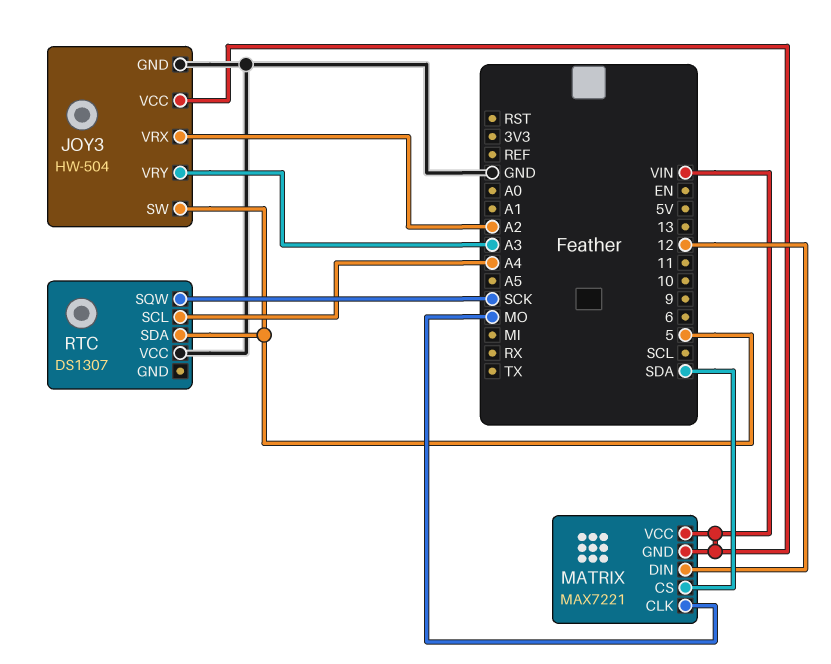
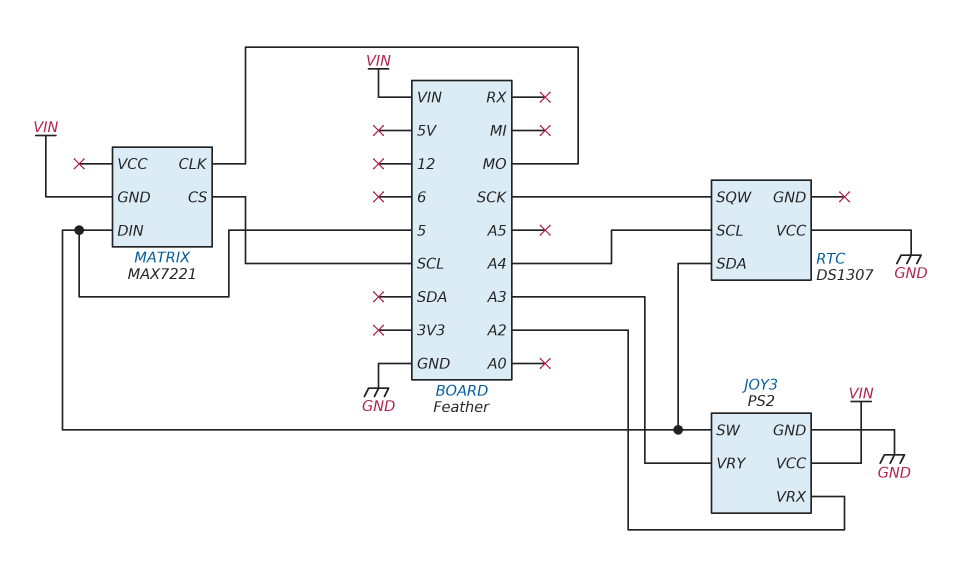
JOY3: HW-504 -> PS2
MATRIX pin CS: SDA -> SCL
MATRIX pin DIN: 12 -> 5
MATRIX pin VCC: VIN -> none

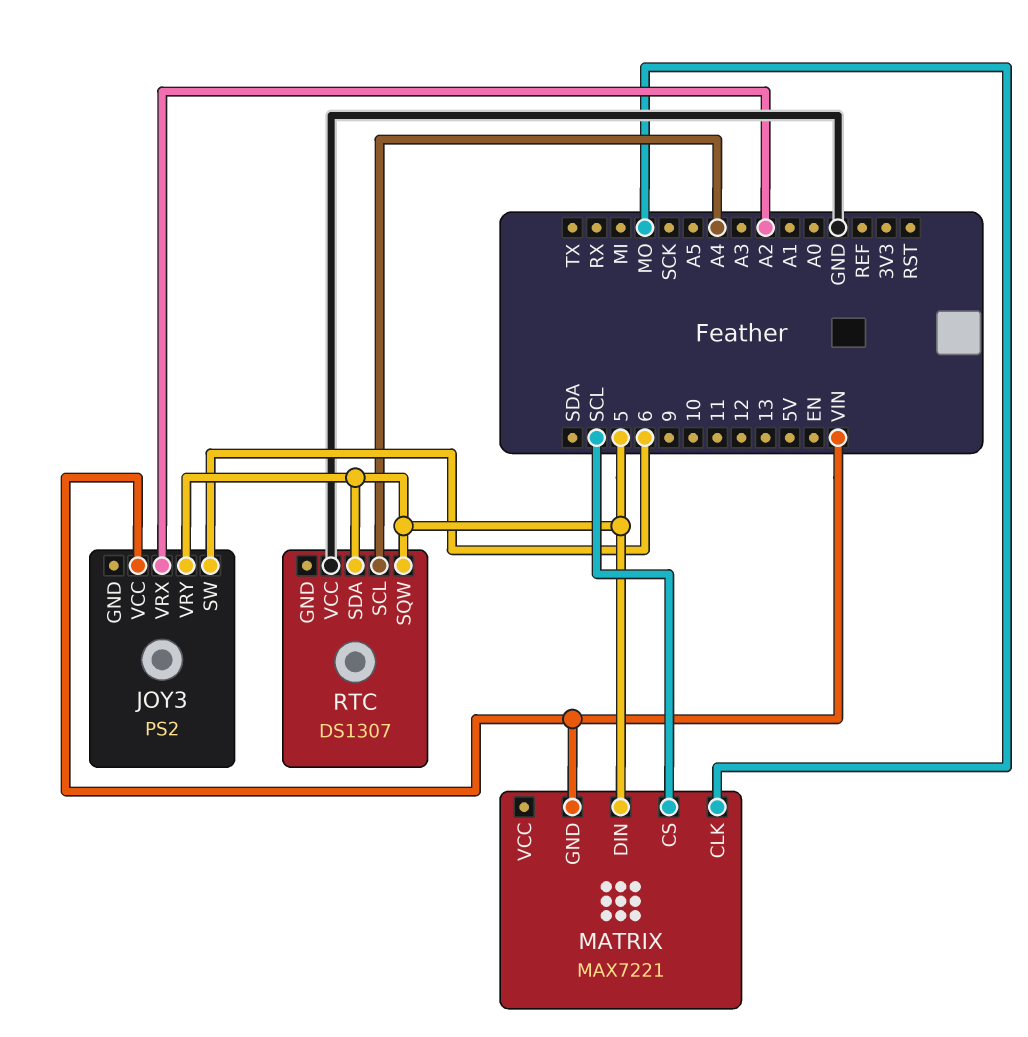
JOY3 pin GND: GND -> none
JOY3 pin SW: 5 -> 6
JOY3 pin VRY: A3 -> 5
RTC pin SQW: SCK -> 5

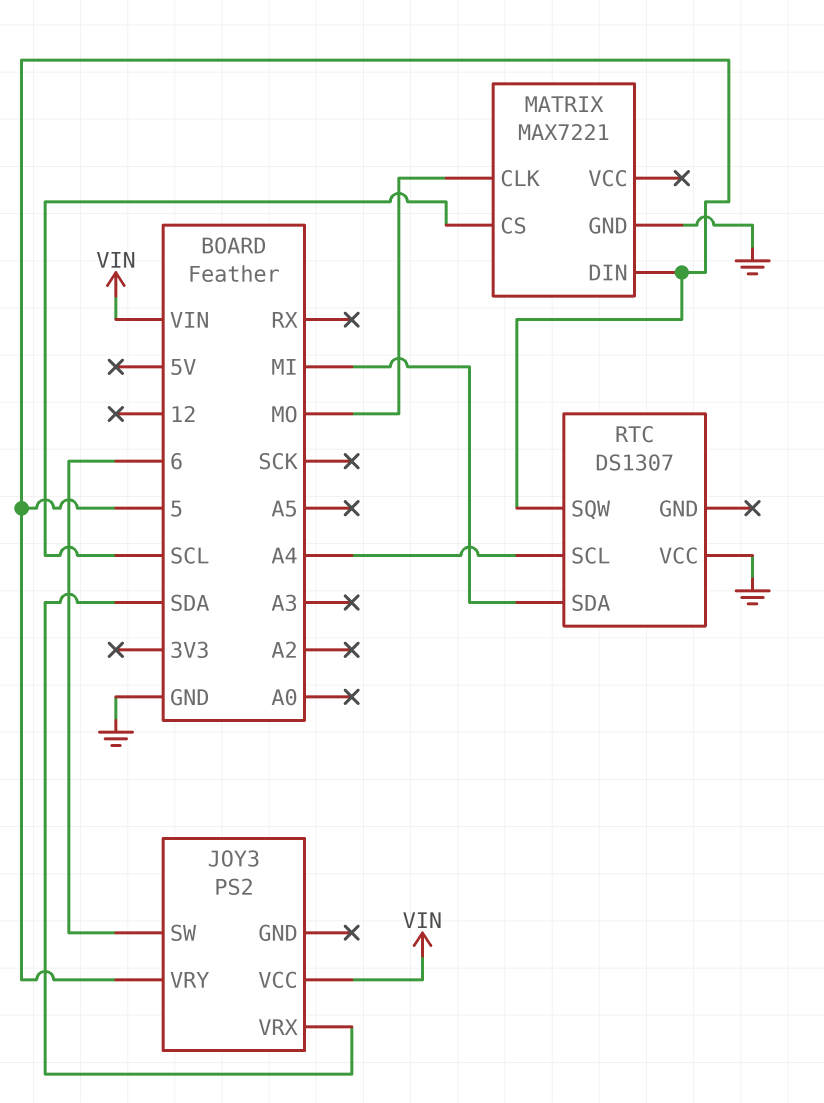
JOY3 pin VRX: A2 -> SDA
MATRIX pin GND: VIN -> GND
RTC pin SDA: 5 -> MI

